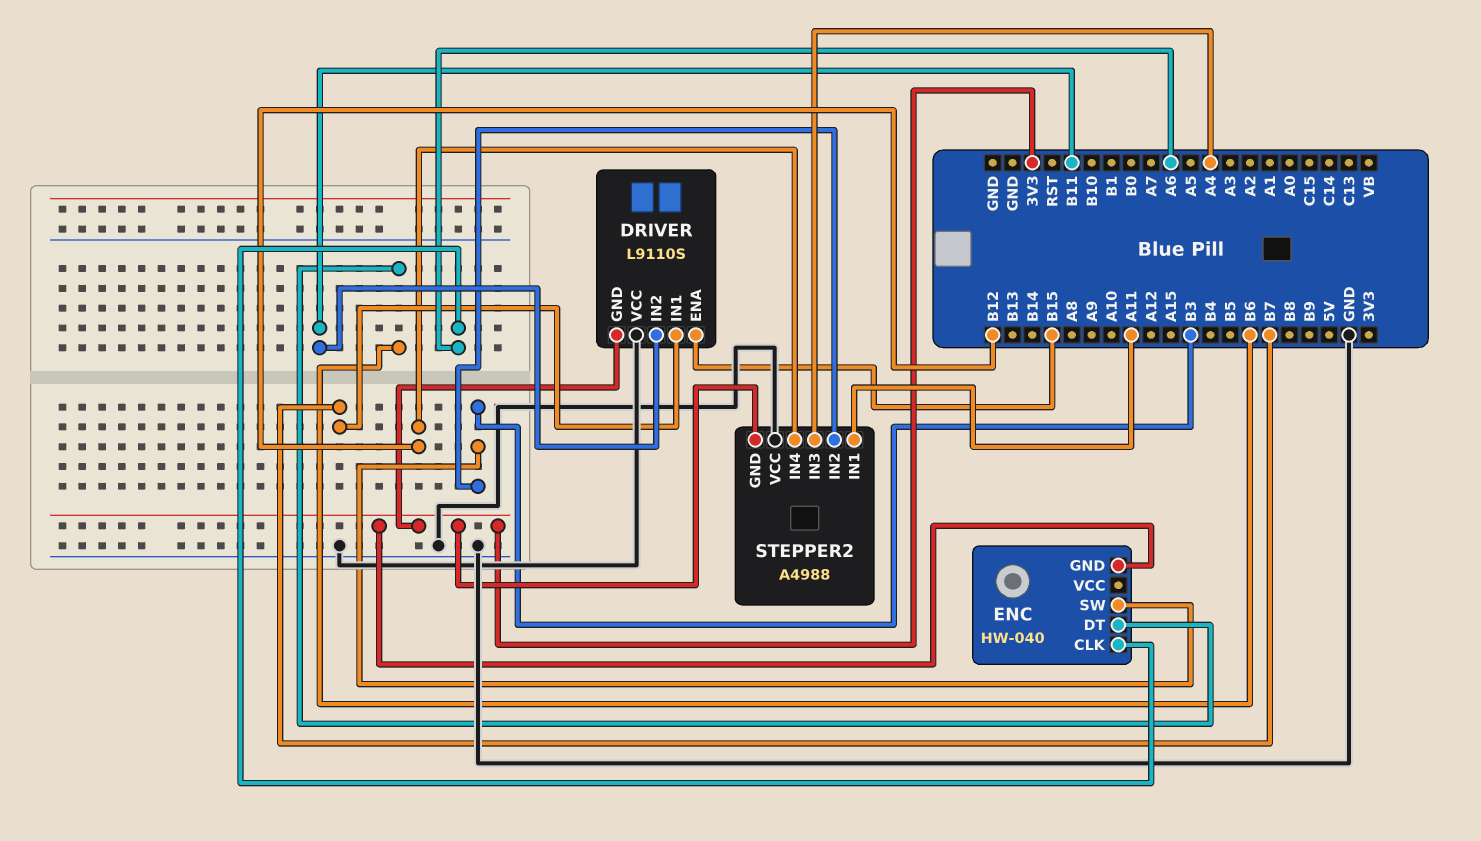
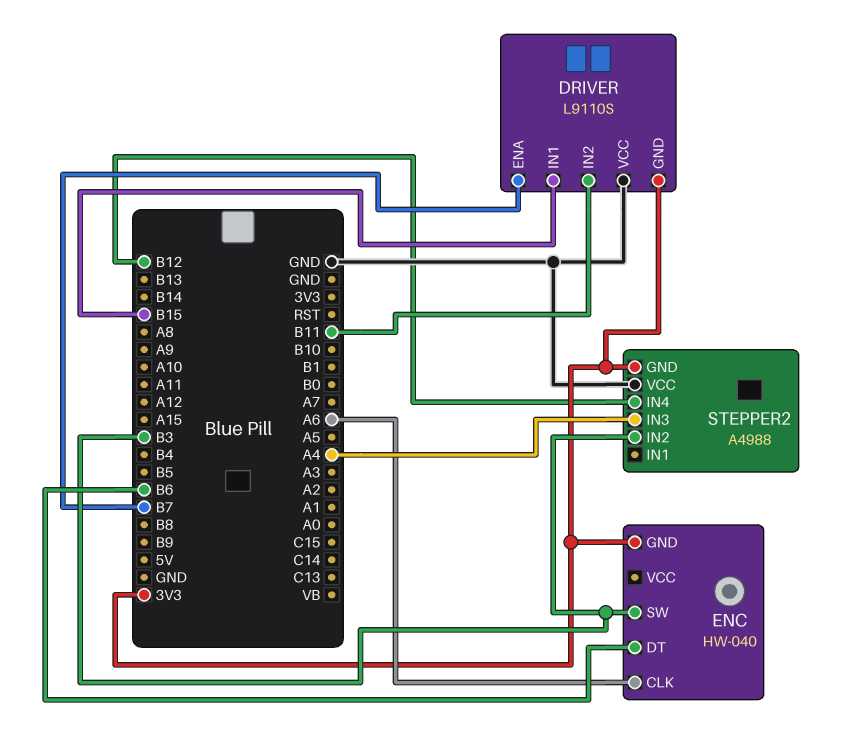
DRIVER pin ENA: B15 -> B7
DRIVER pin IN1: B7 -> B15
STEPPER2 pin IN1: A11 -> none

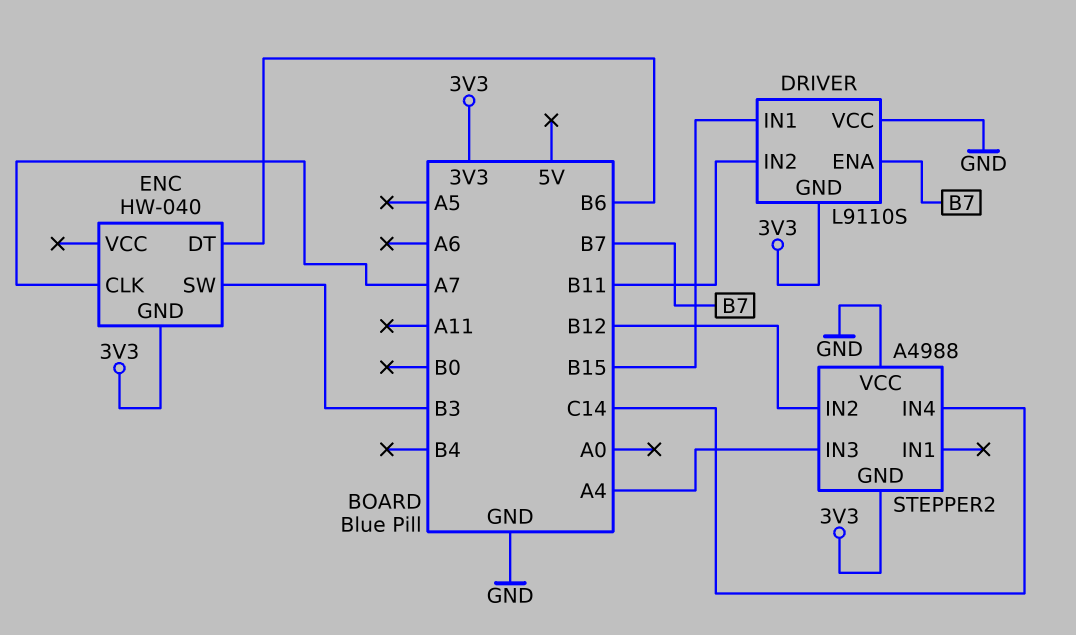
ENC pin CLK: A6 -> A7
STEPPER2 pin IN2: B3 -> B12
STEPPER2 pin IN4: B12 -> C14

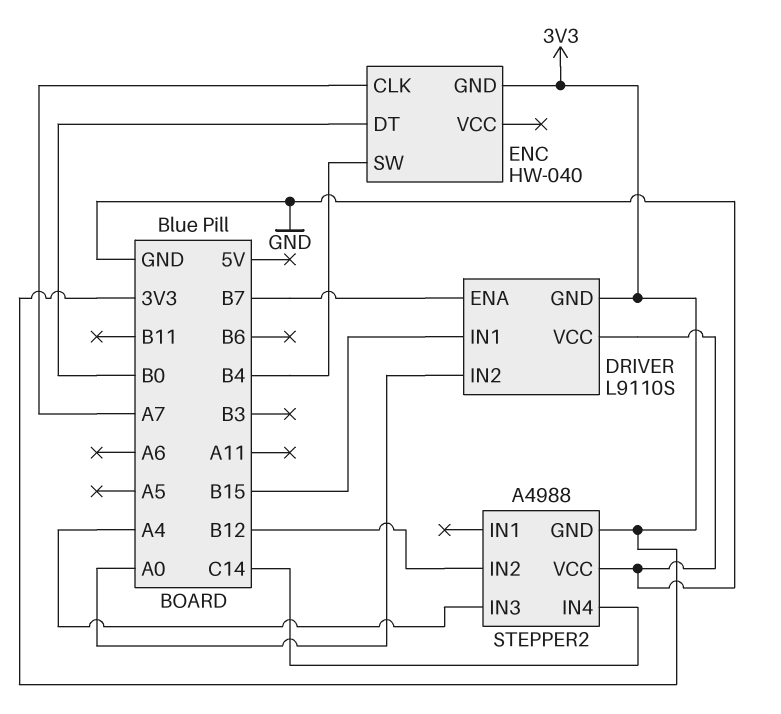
DRIVER pin IN2: B11 -> A0
ENC pin DT: B6 -> B0
ENC pin SW: B3 -> B4

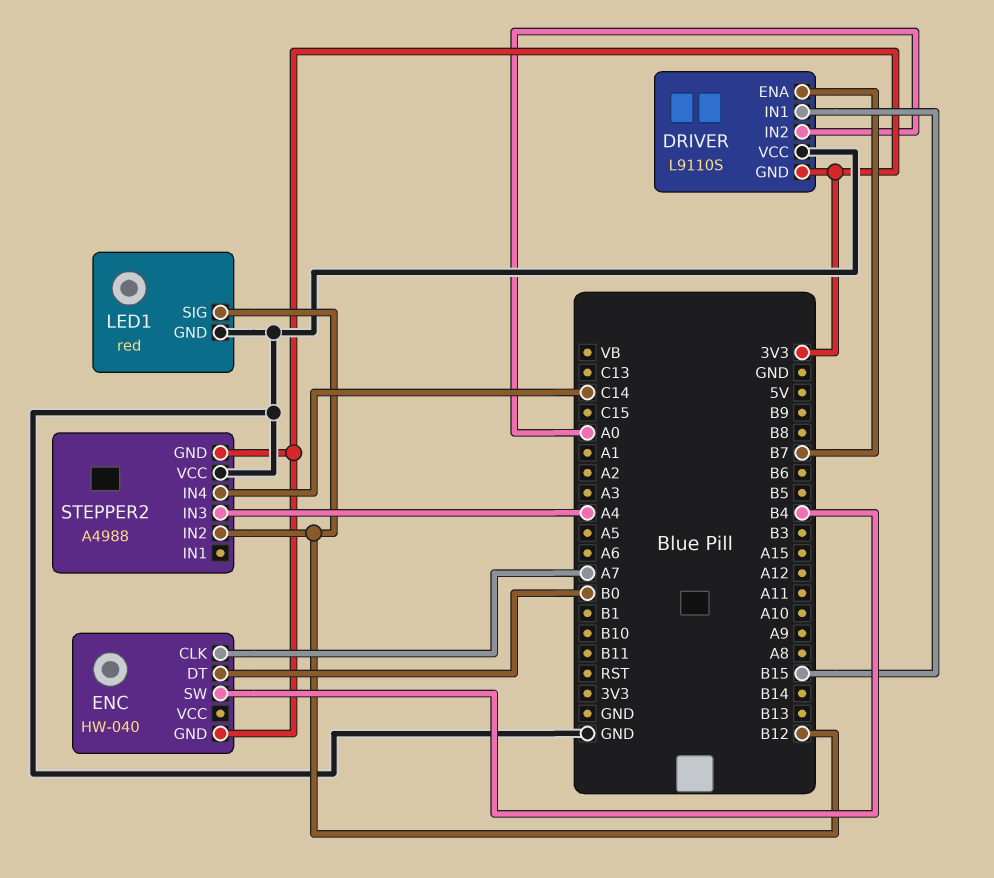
LED1: none -> red
LED1 pin GND: none -> GND
LED1 pin SIG: none -> B12

